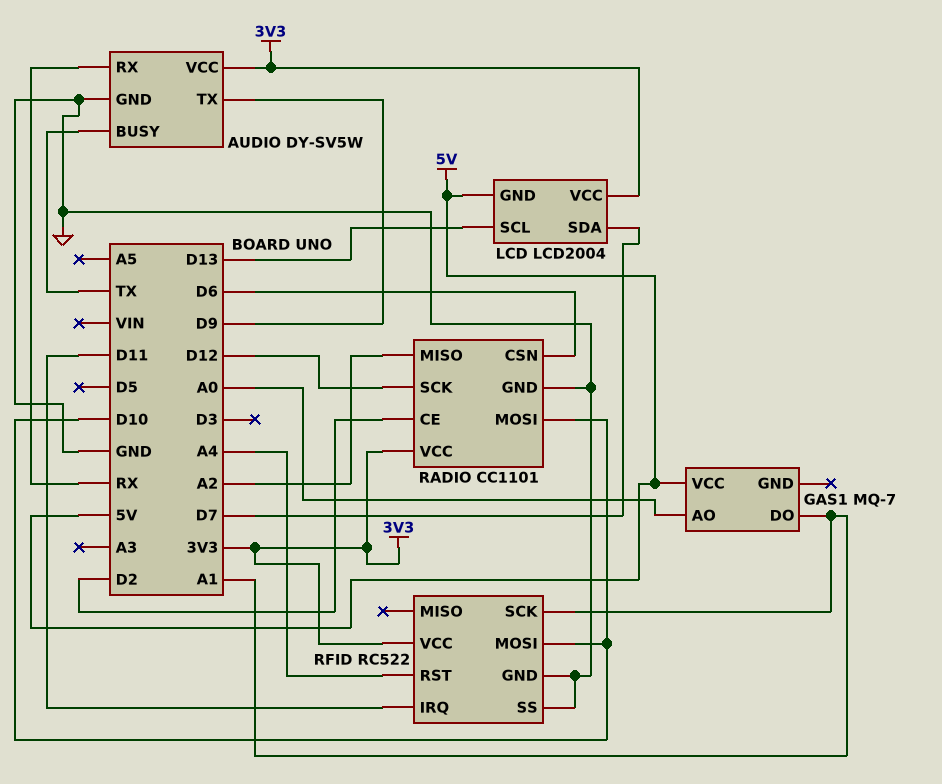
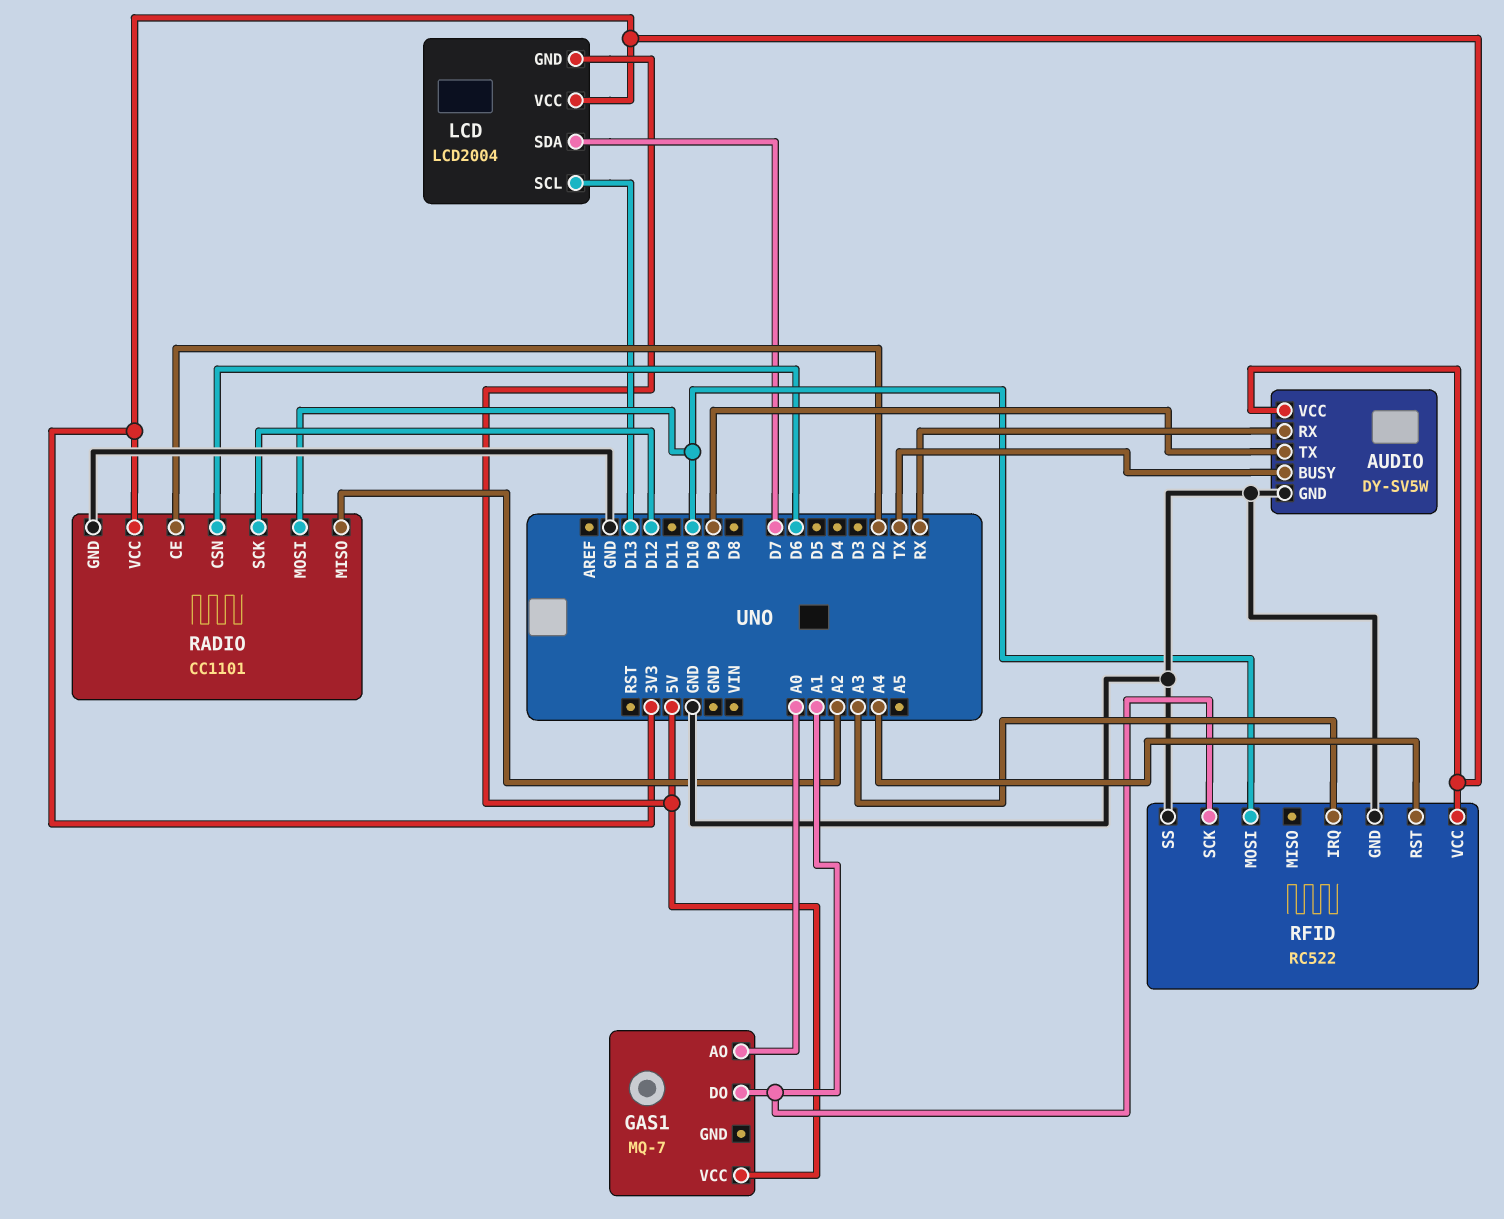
RFID pin IRQ: D11 -> A3

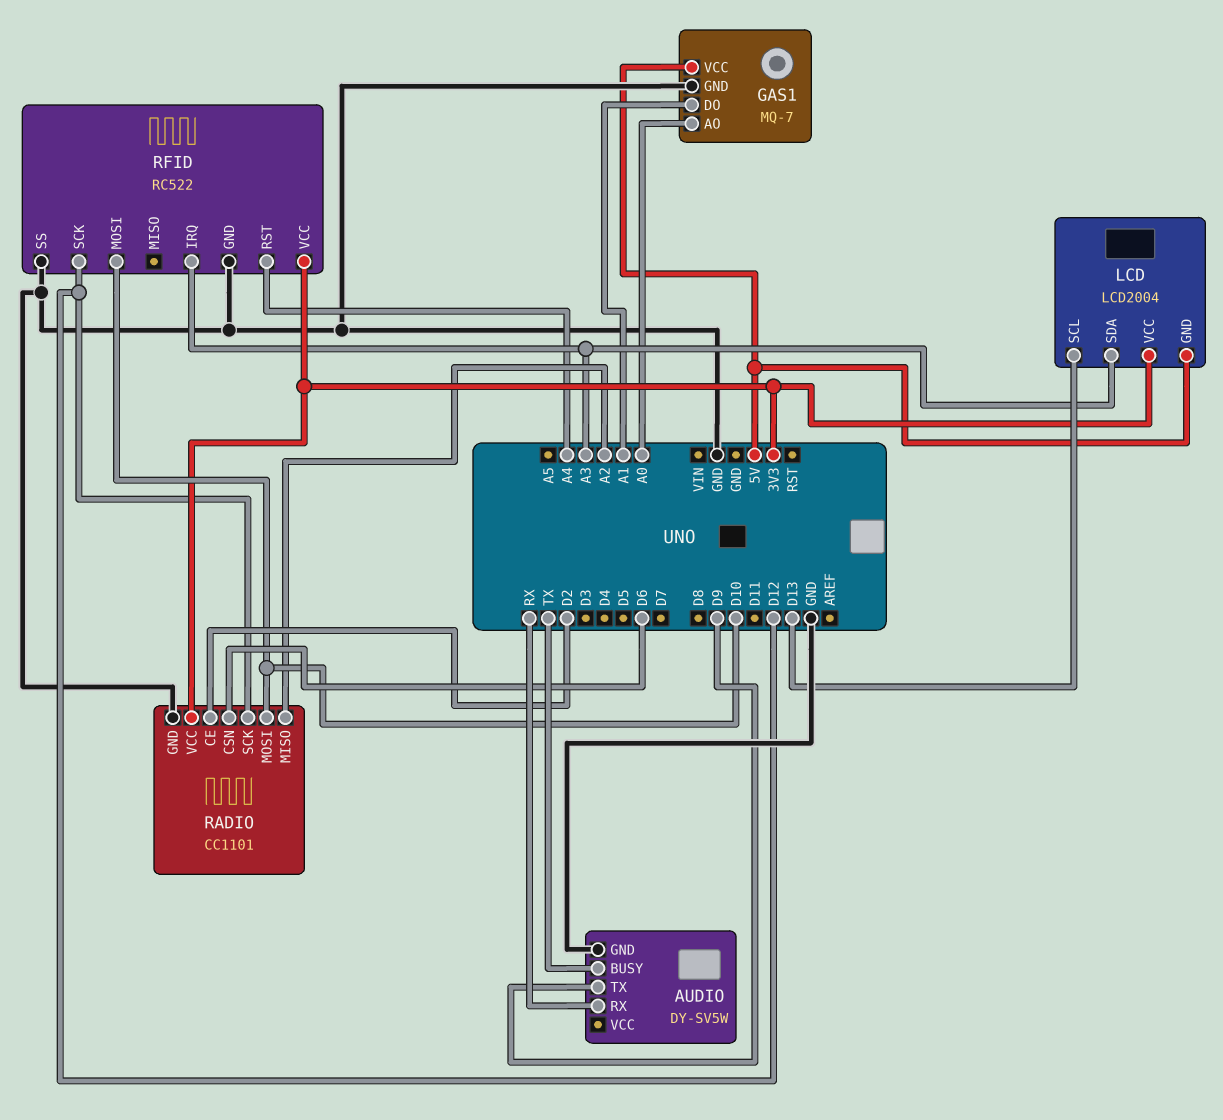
AUDIO pin VCC: 3V3 -> none
GAS1 pin GND: none -> GND
LCD pin SDA: D7 -> A3
RFID pin SCK: A1 -> D12

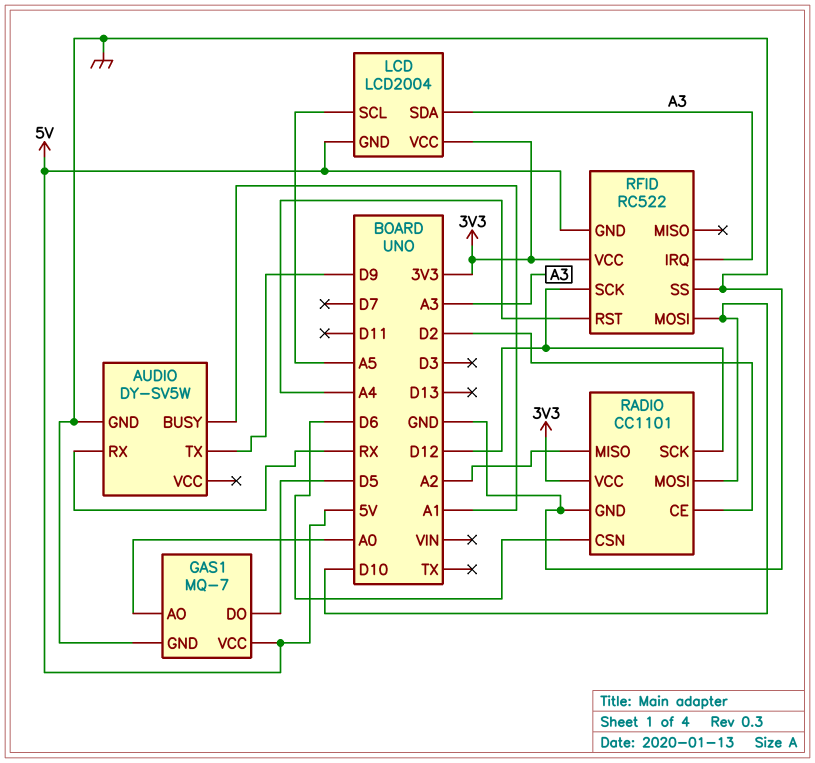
AUDIO pin BUSY: TX -> A1
GAS1 pin DO: A1 -> D5
LCD pin SCL: D13 -> A5
RFID pin GND: GND -> 5V

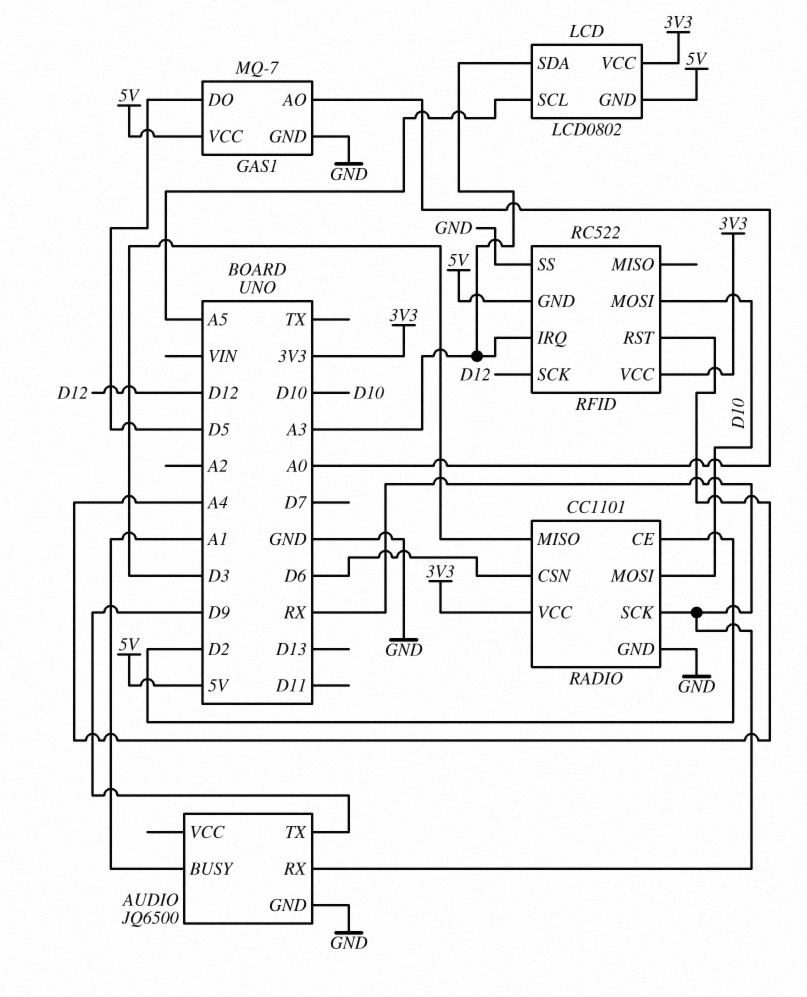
AUDIO: DY-SV5W -> JQ6500
LCD: LCD2004 -> LCD0802
RADIO pin MISO: A2 -> D3
RADIO pin SCK: D12 -> RX

